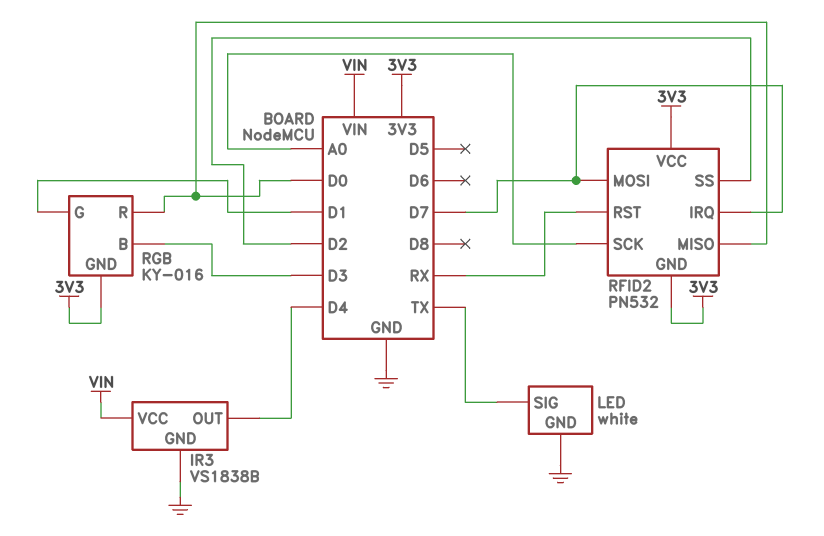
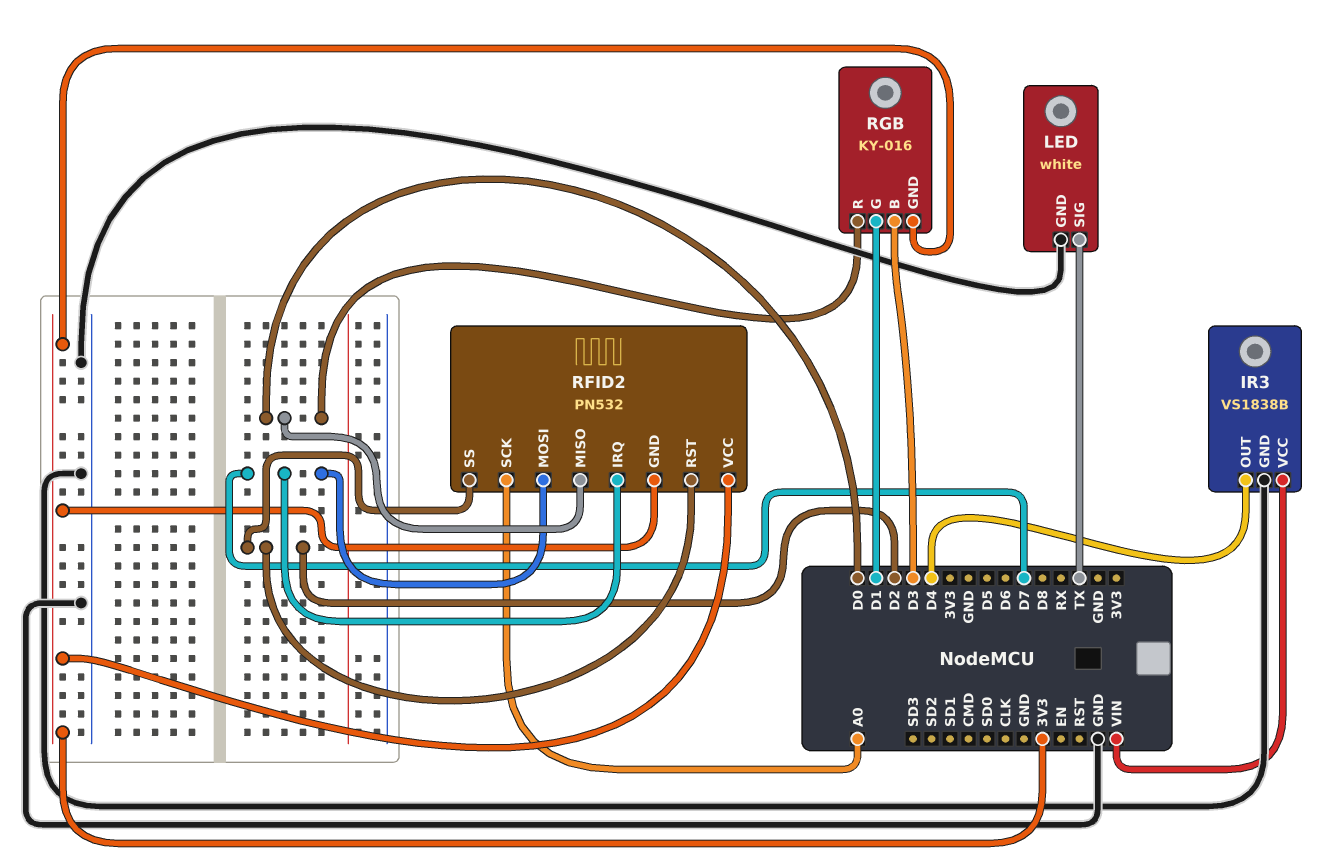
RFID2 pin RST: RX -> D2

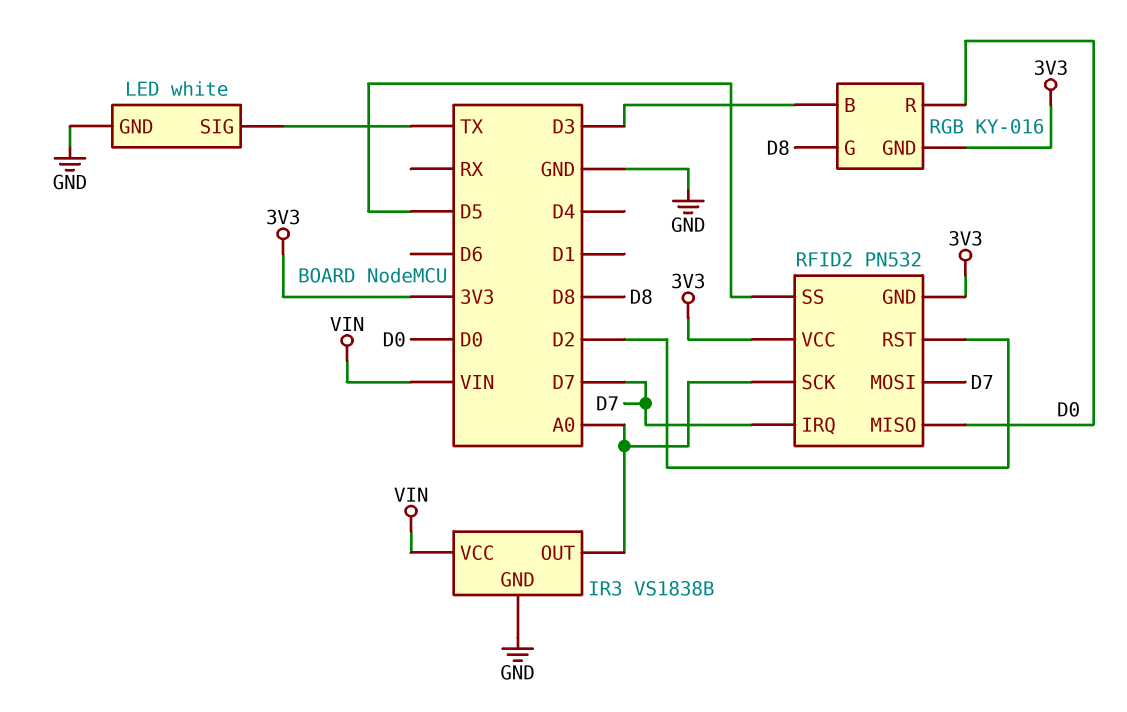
IR3 pin OUT: D4 -> A0
RFID2 pin SS: D2 -> D5
RGB pin G: D1 -> D8

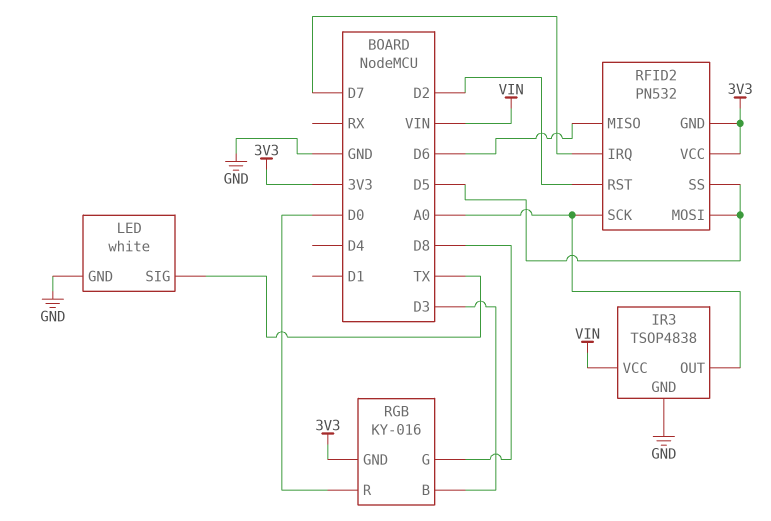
IR3: VS1838B -> TSOP4838
RFID2 pin MISO: D0 -> D6
RFID2 pin MOSI: D7 -> D5

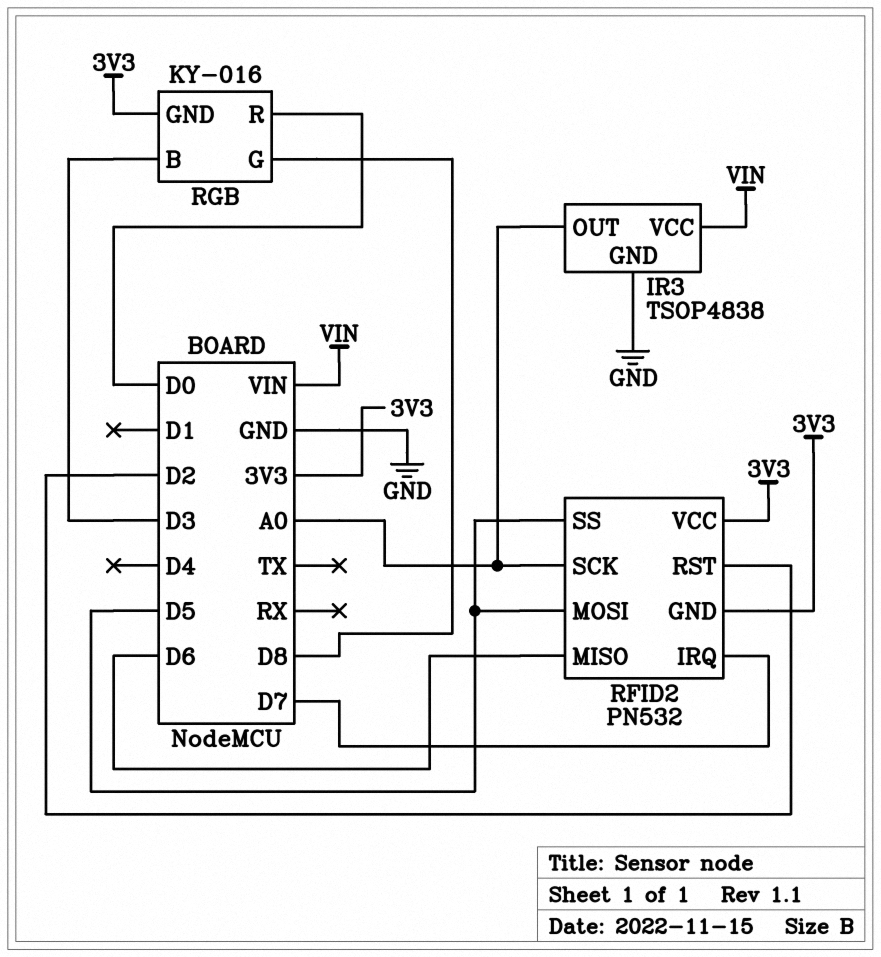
LED: white -> none
LED pin GND: GND -> none
LED pin SIG: TX -> none

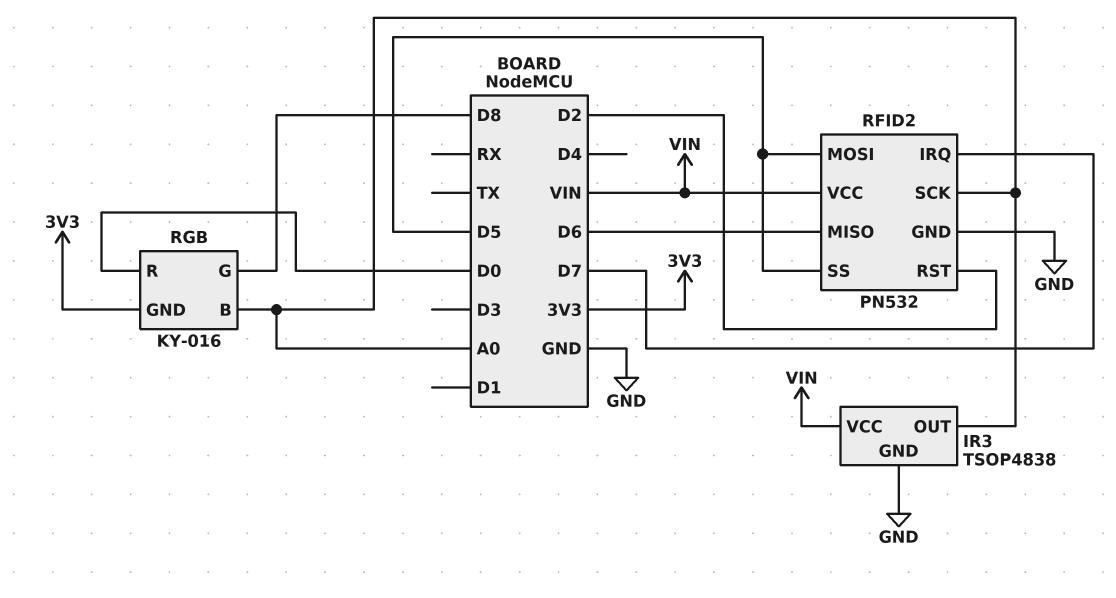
RFID2 pin GND: 3V3 -> GND
RFID2 pin VCC: 3V3 -> VIN
RGB pin B: D3 -> A0

